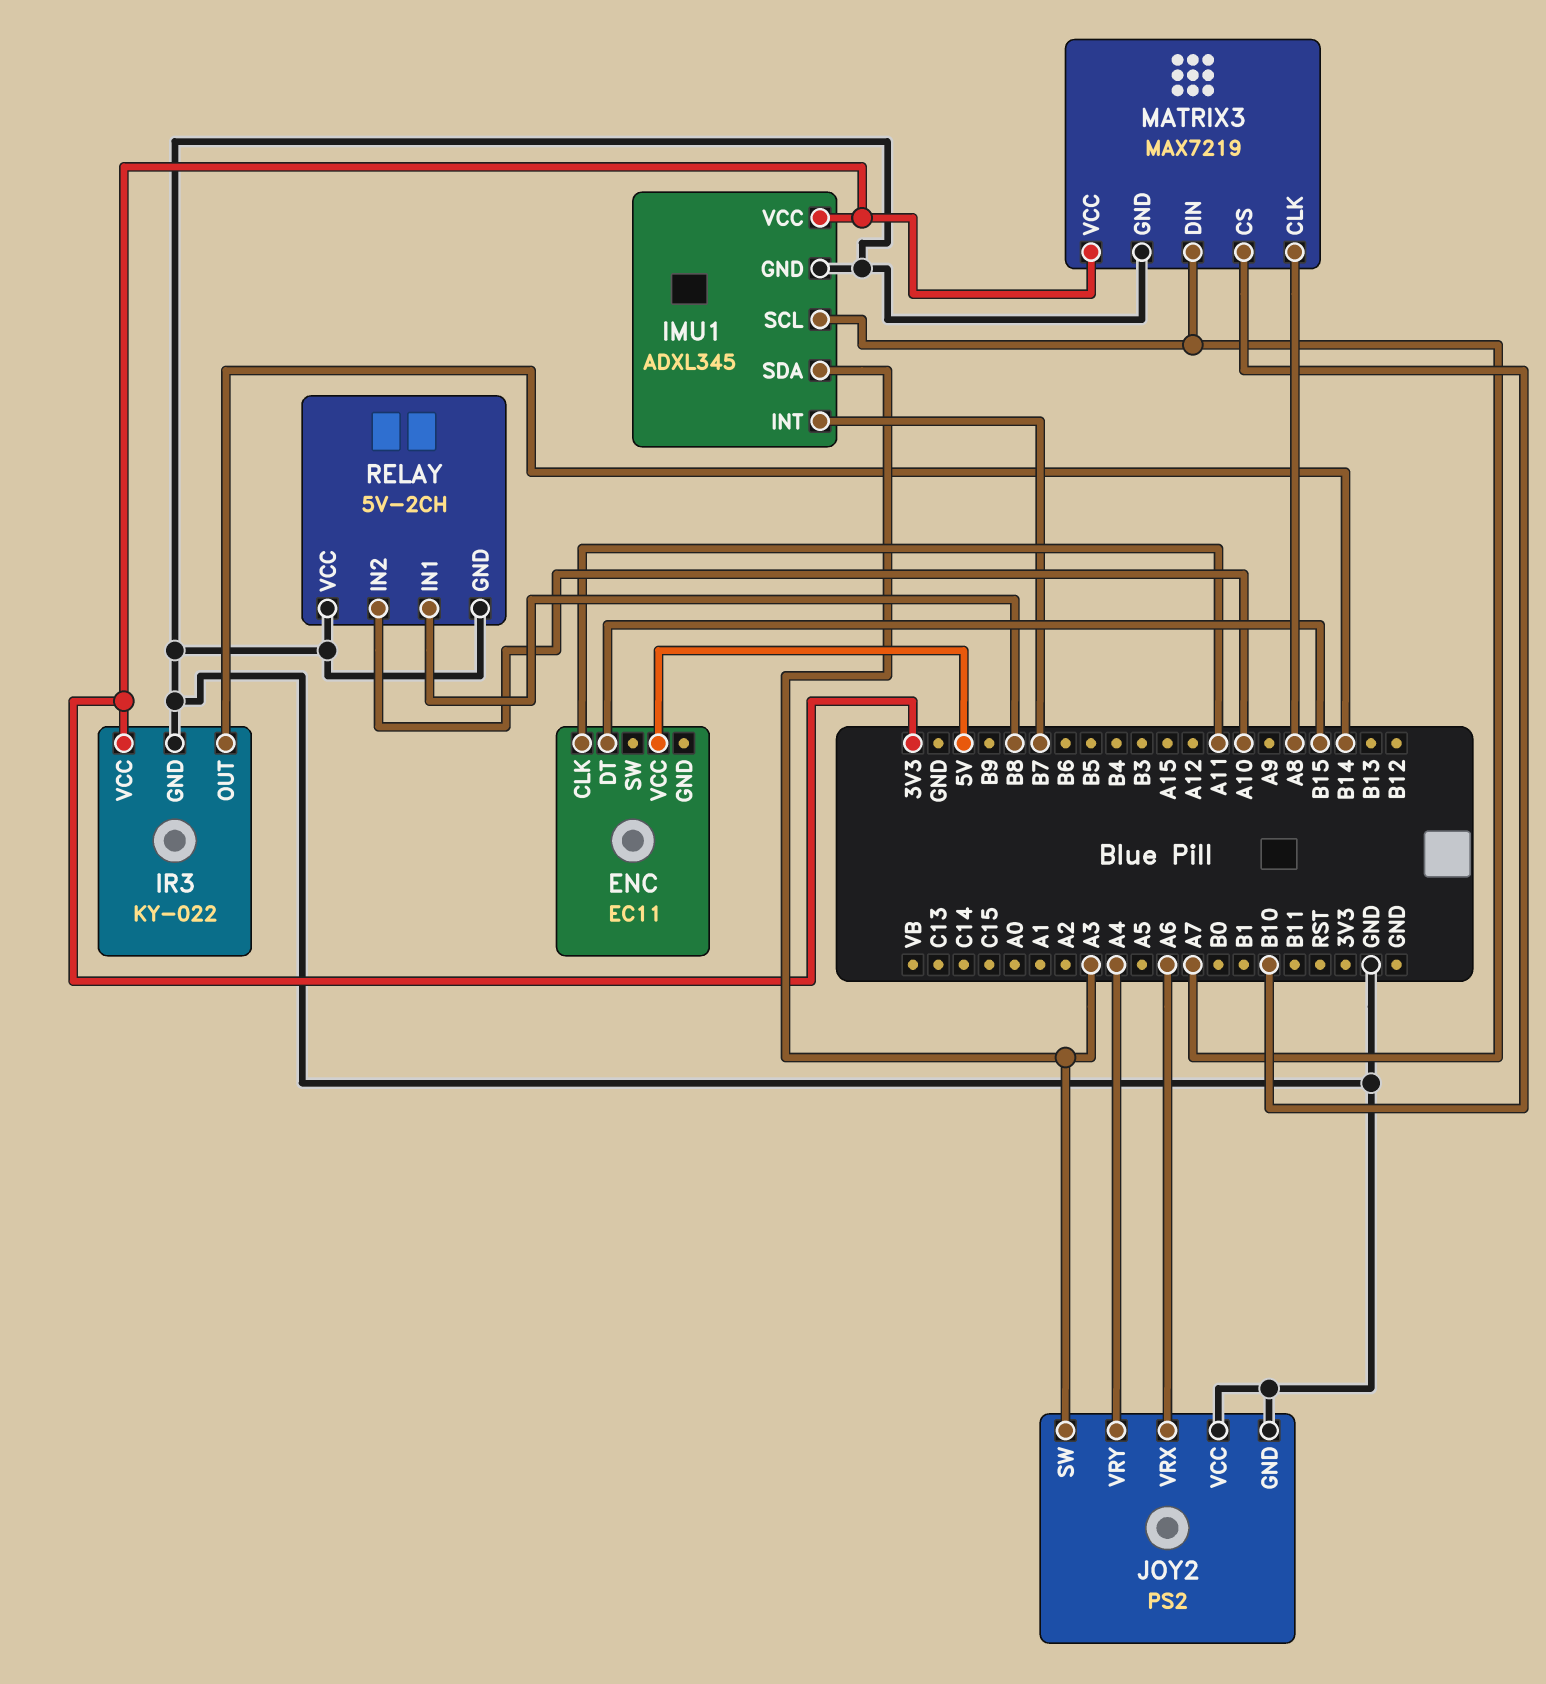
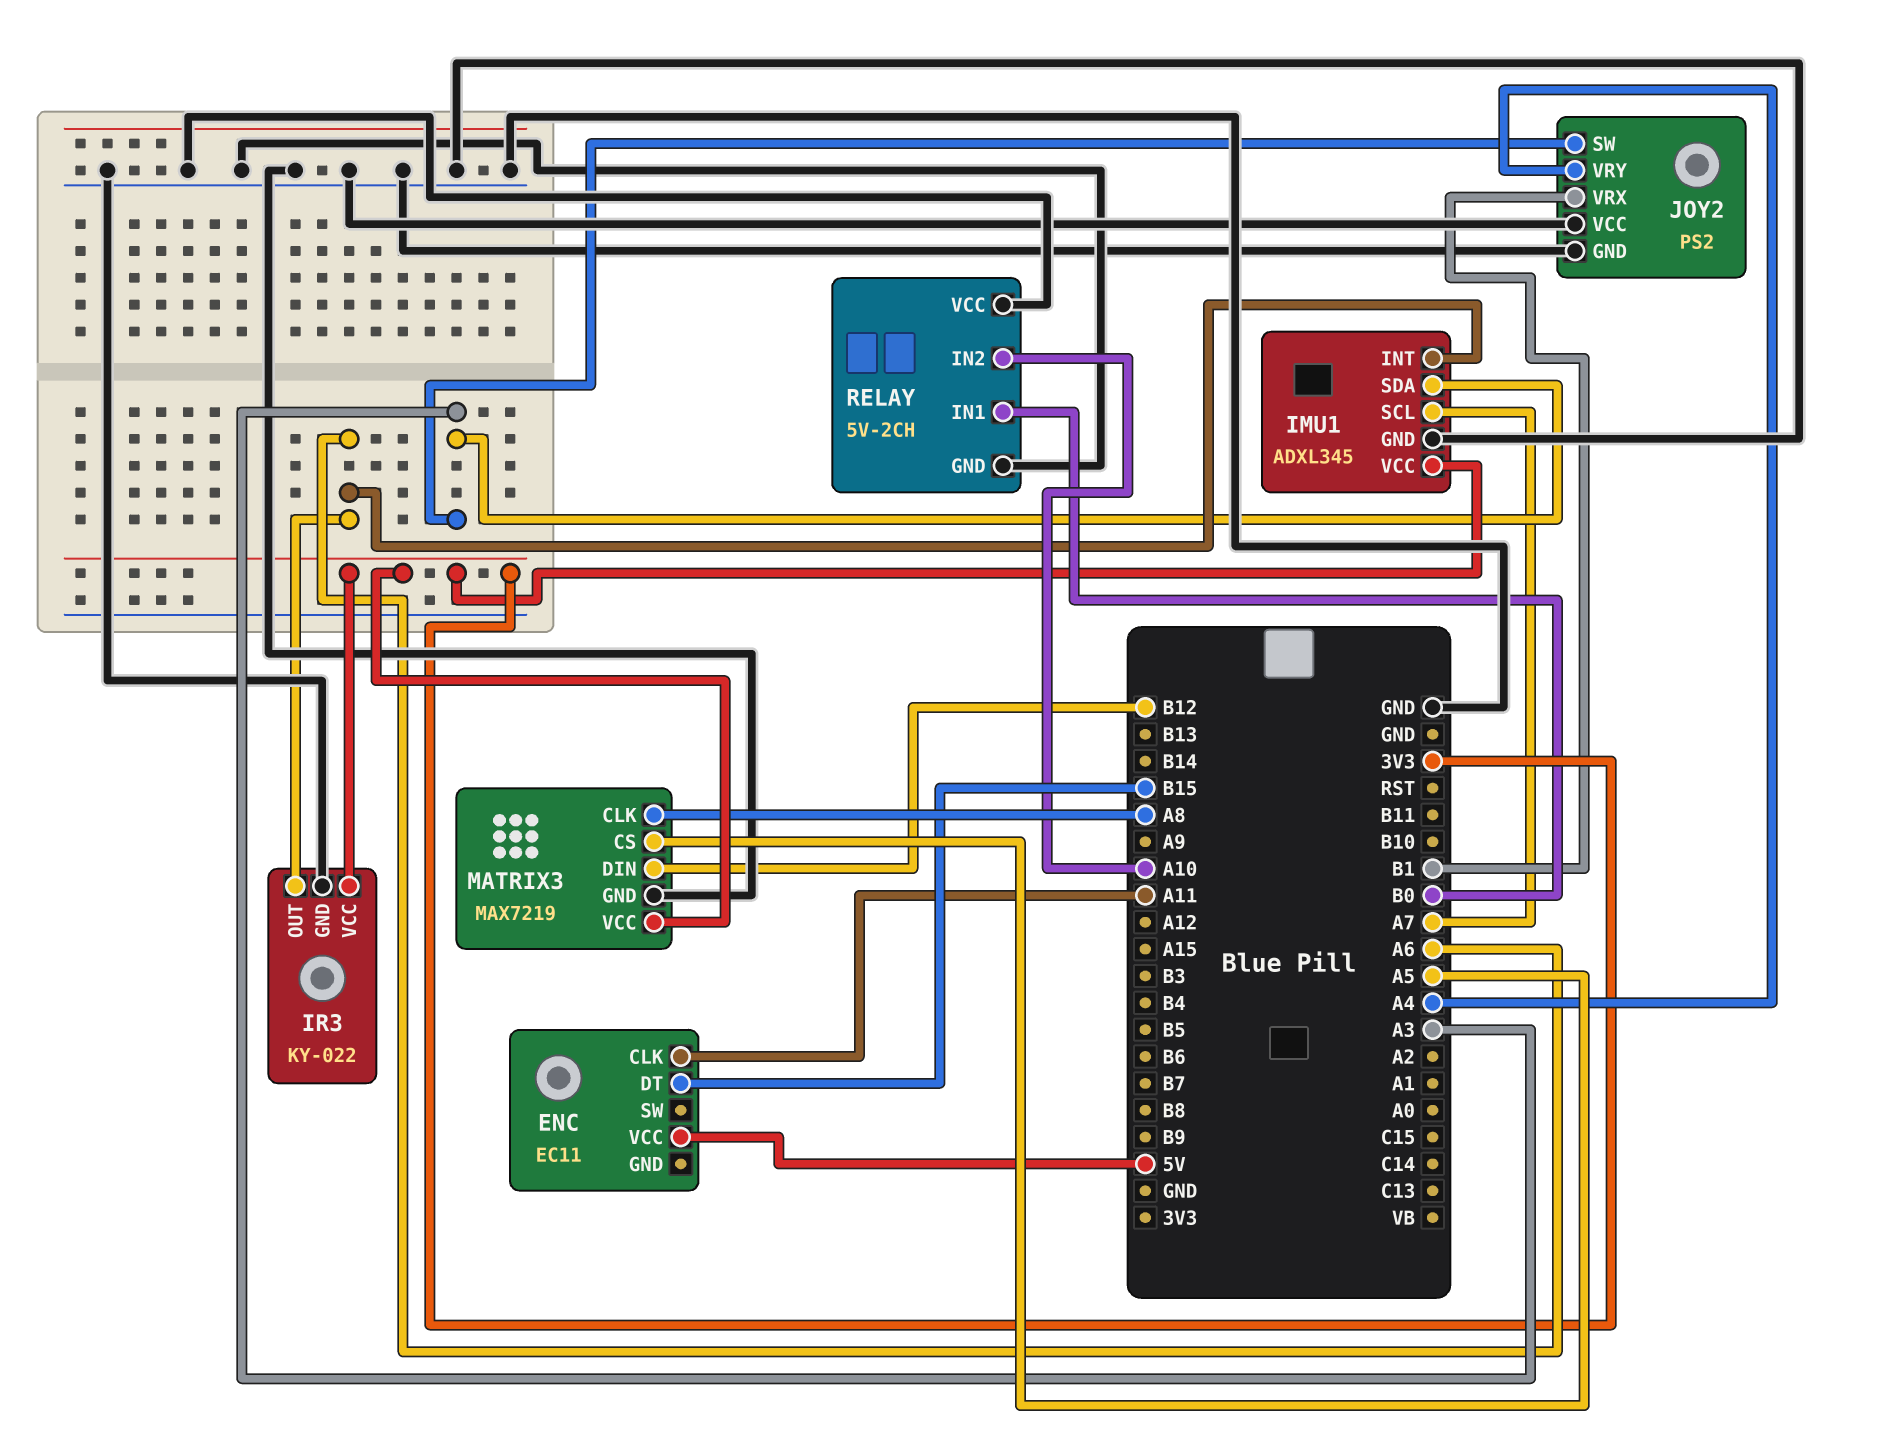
IMU1 pin INT: B7 -> A6
IR3 pin OUT: B14 -> A6
JOY2 pin VRX: A6 -> B1
MATRIX3 pin CS: B10 -> A5
MATRIX3 pin DIN: A7 -> B12
RELAY pin IN1: B8 -> B0

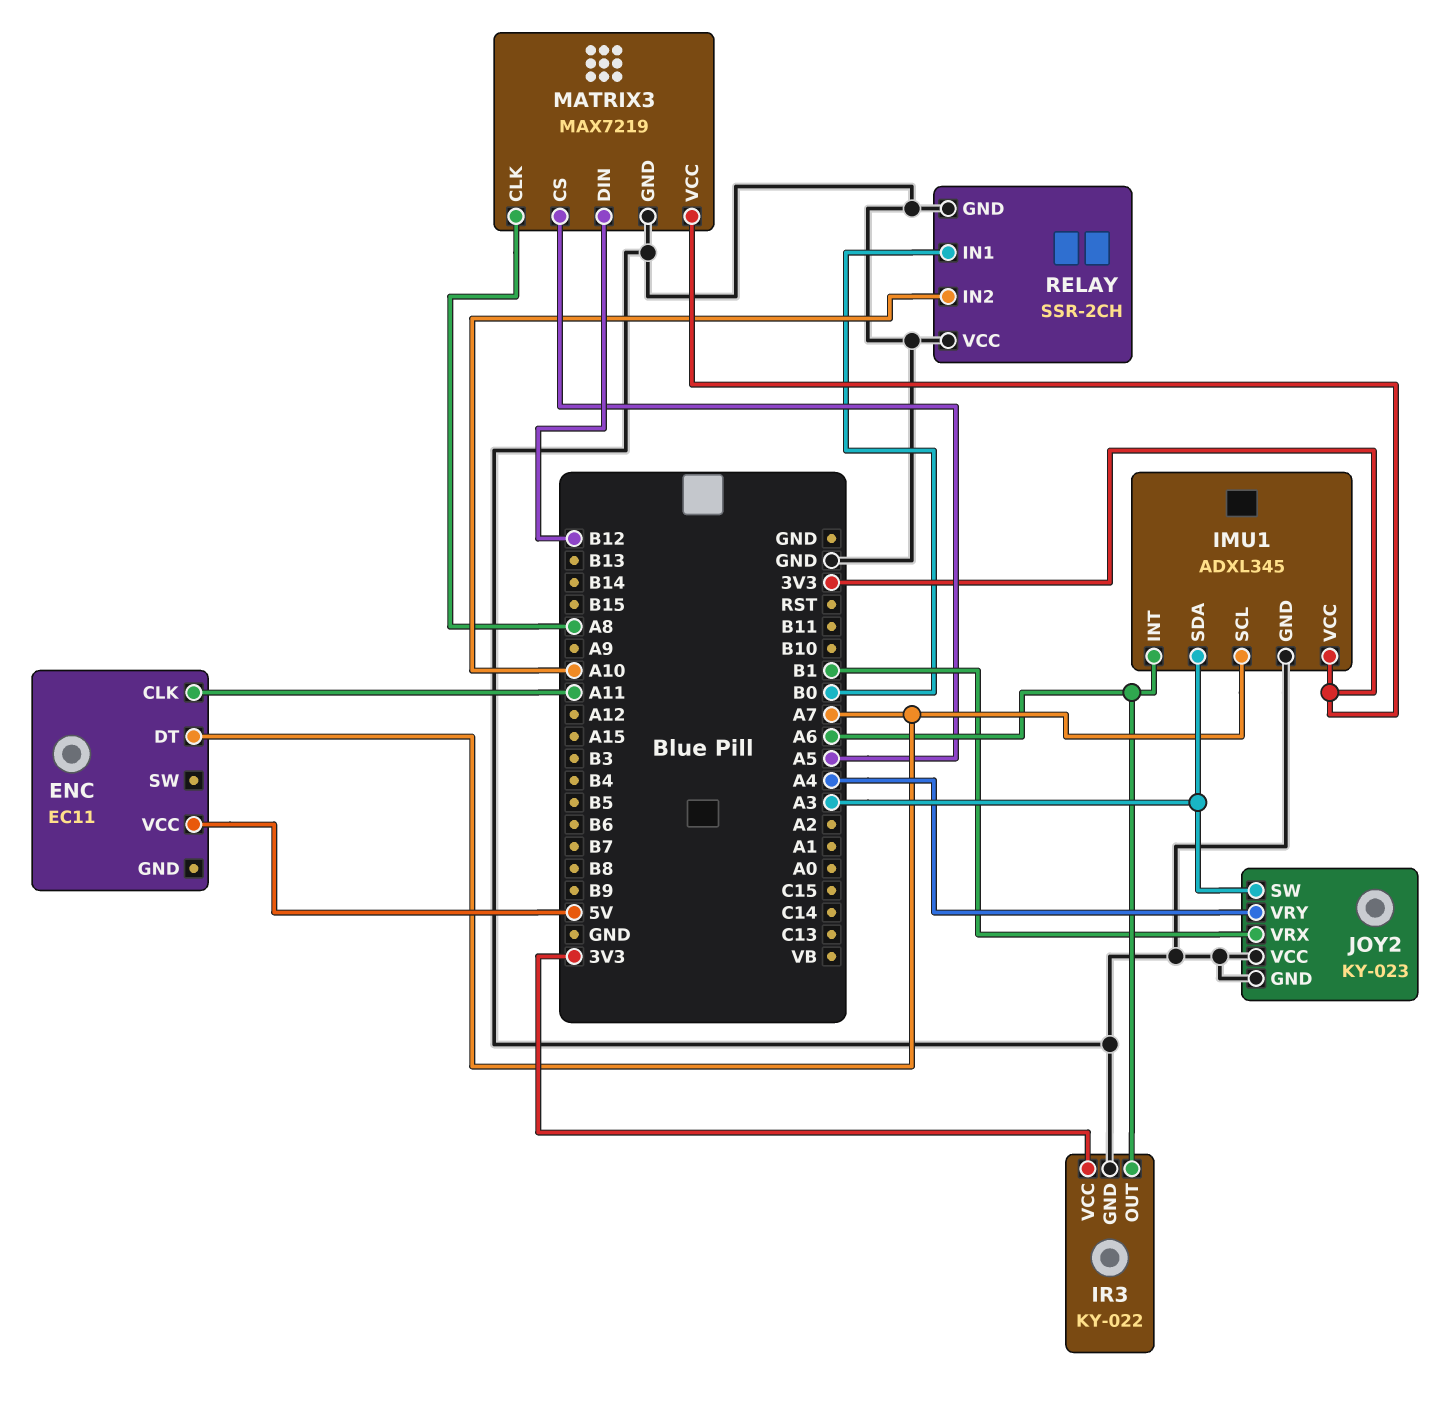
ENC pin DT: B15 -> A7
JOY2: PS2 -> KY-023
RELAY: 5V-2CH -> SSR-2CH

